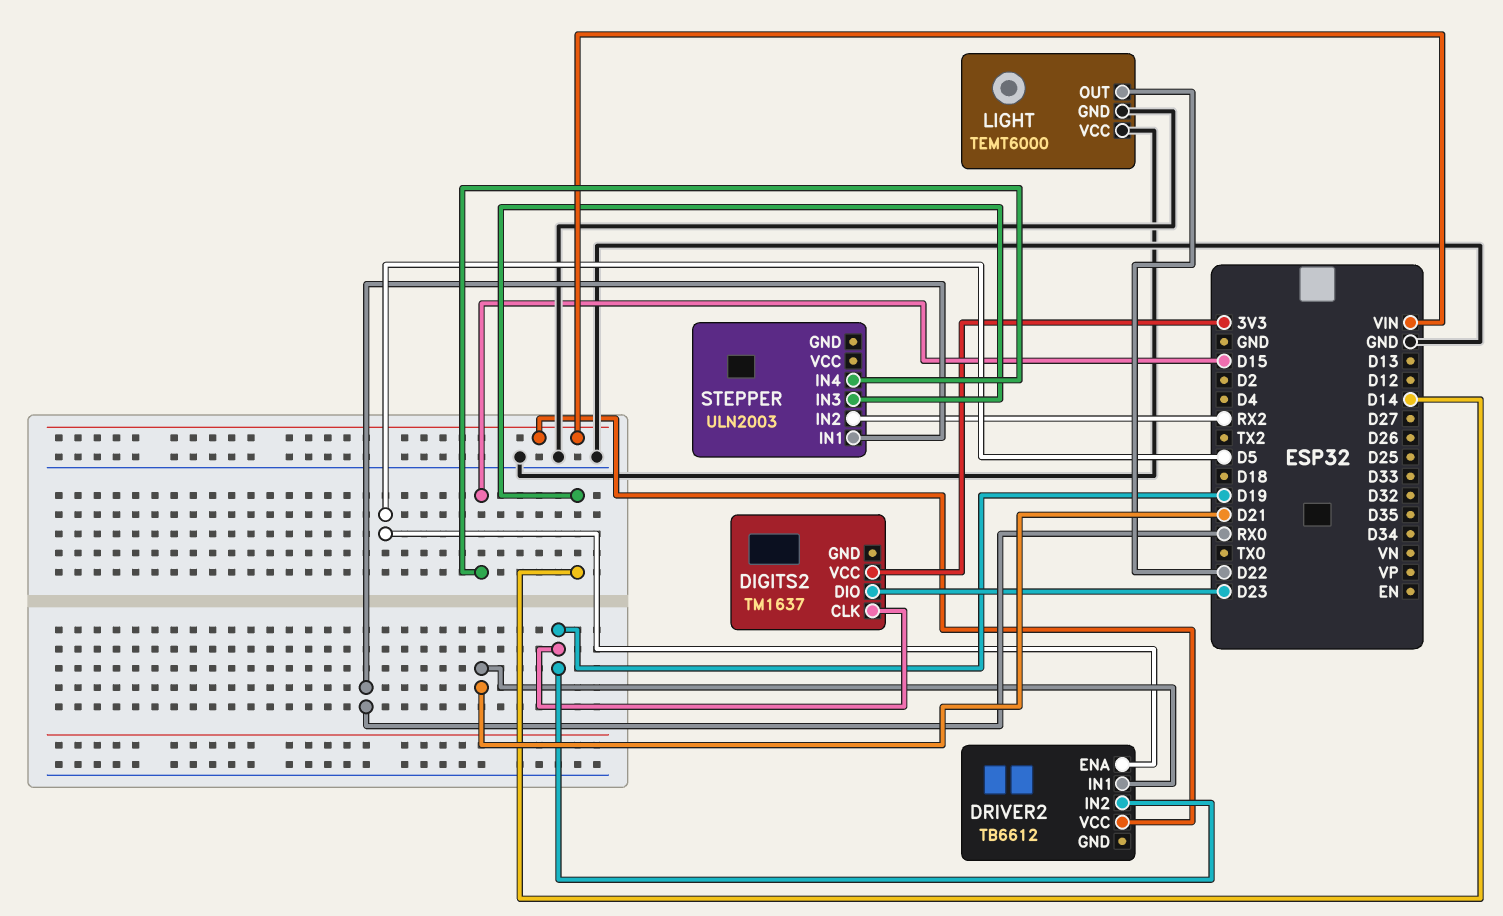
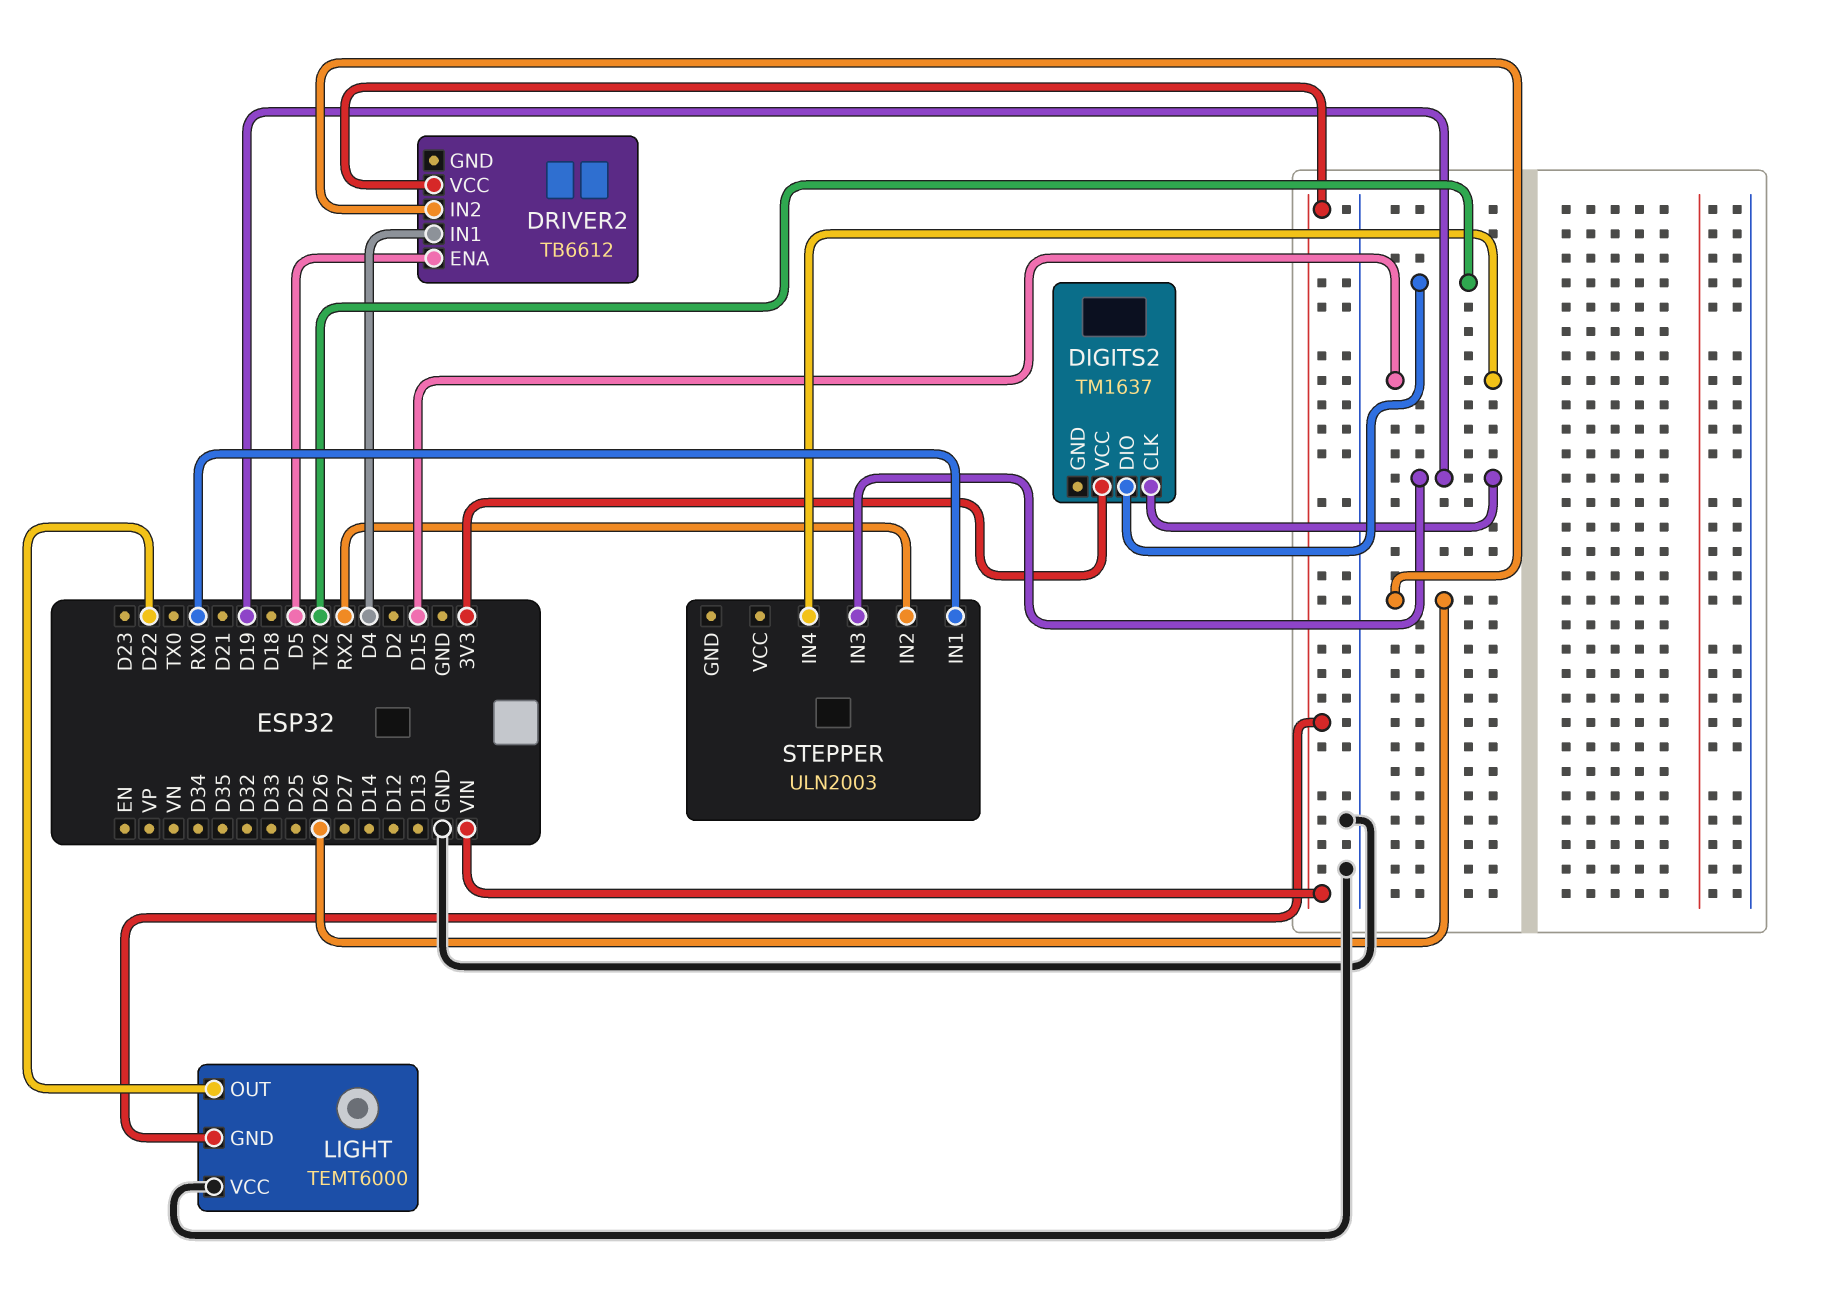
DIGITS2 pin DIO: D23 -> TX2
DRIVER2 pin IN1: D21 -> D4
DRIVER2 pin IN2: D19 -> D26
LIGHT pin GND: GND -> VIN
STEPPER pin IN3: D14 -> D19

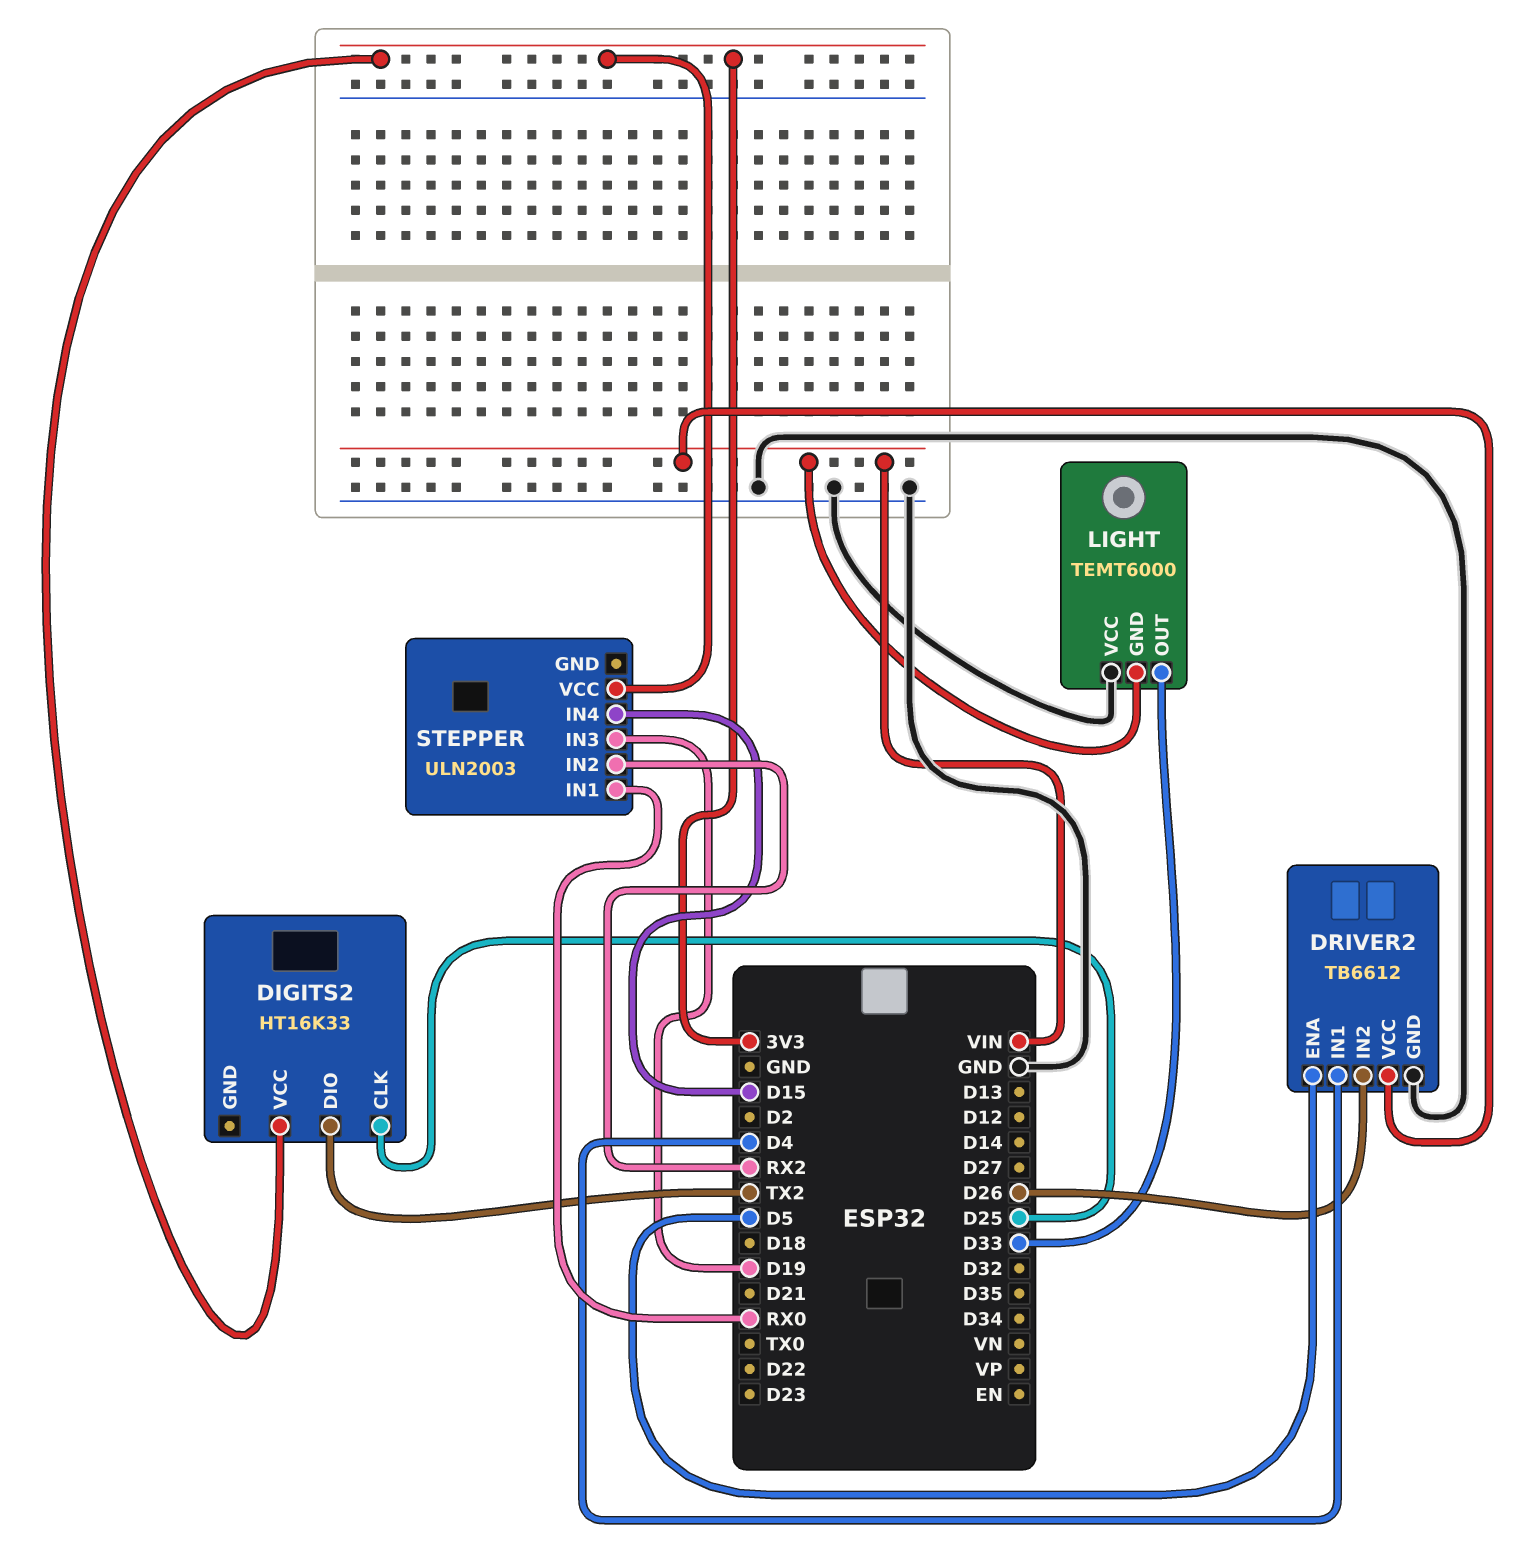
DIGITS2: TM1637 -> HT16K33
DIGITS2 pin CLK: D19 -> D25
DRIVER2 pin GND: none -> GND
LIGHT pin OUT: D22 -> D33
STEPPER pin VCC: none -> 3V3

